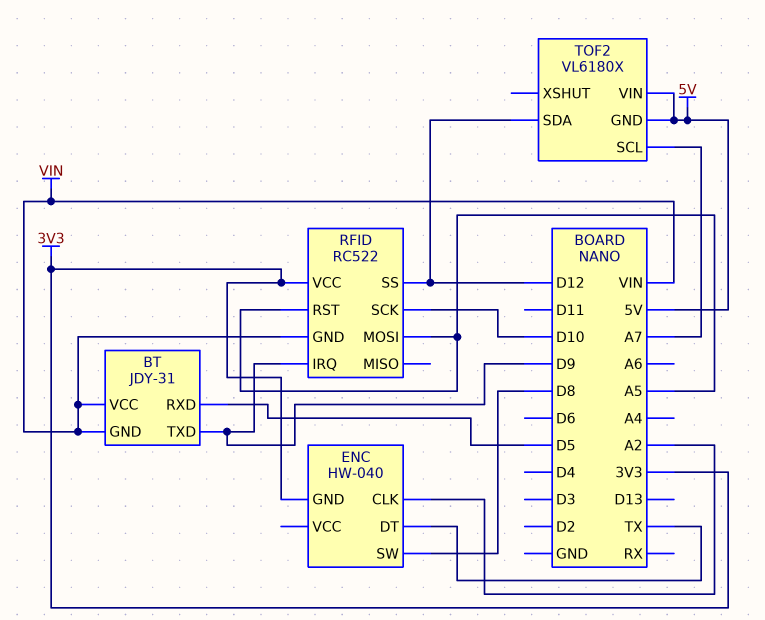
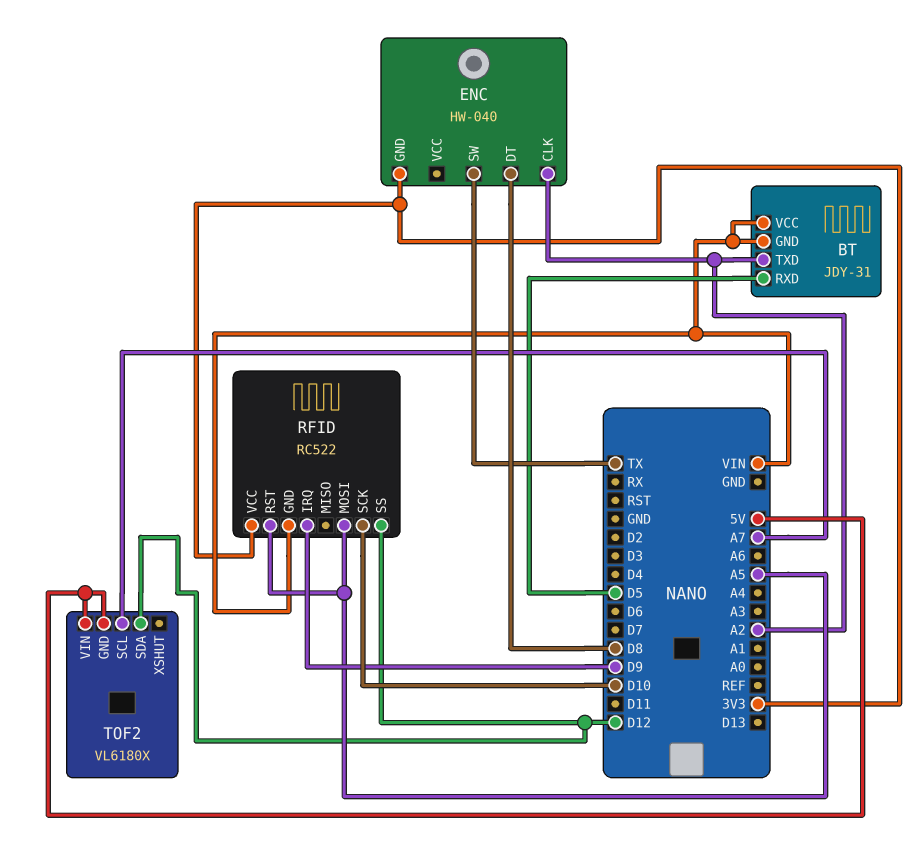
BT pin TXD: D9 -> A2
ENC pin DT: TX -> D8
ENC pin SW: D8 -> TX

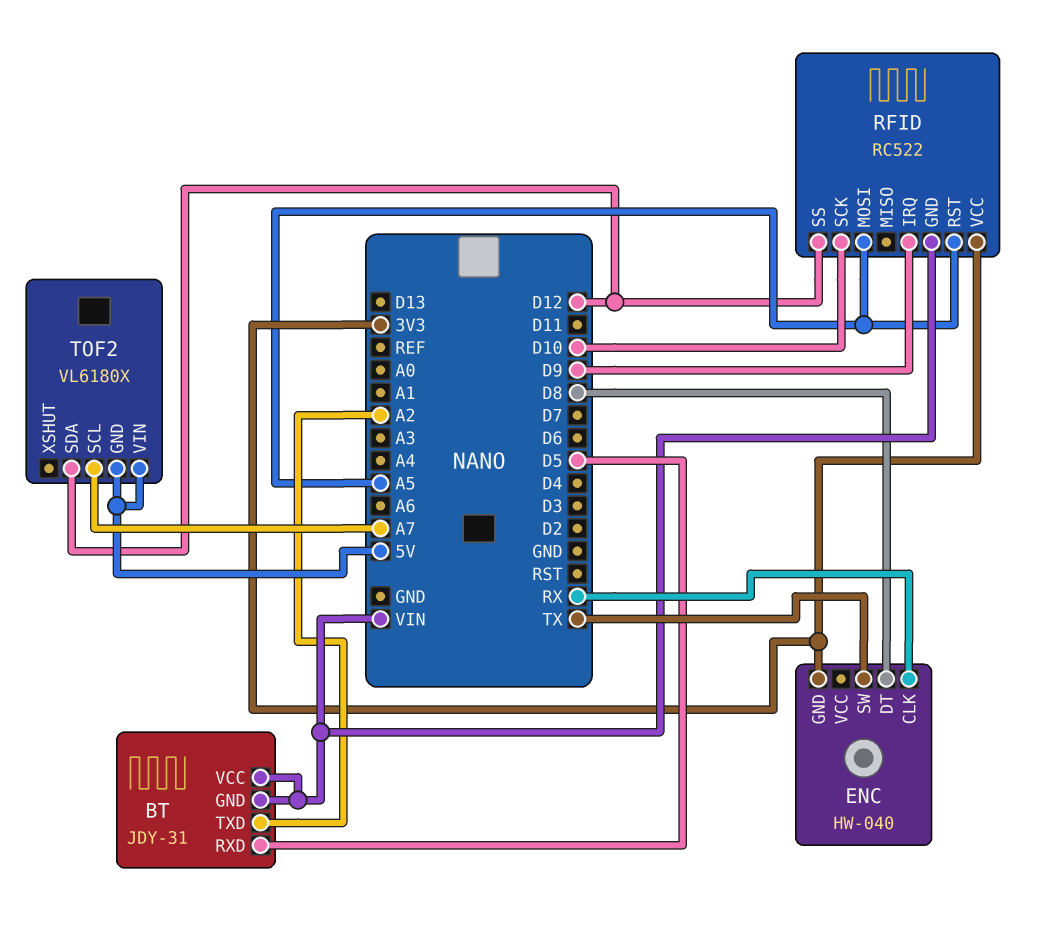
ENC pin CLK: A2 -> RX

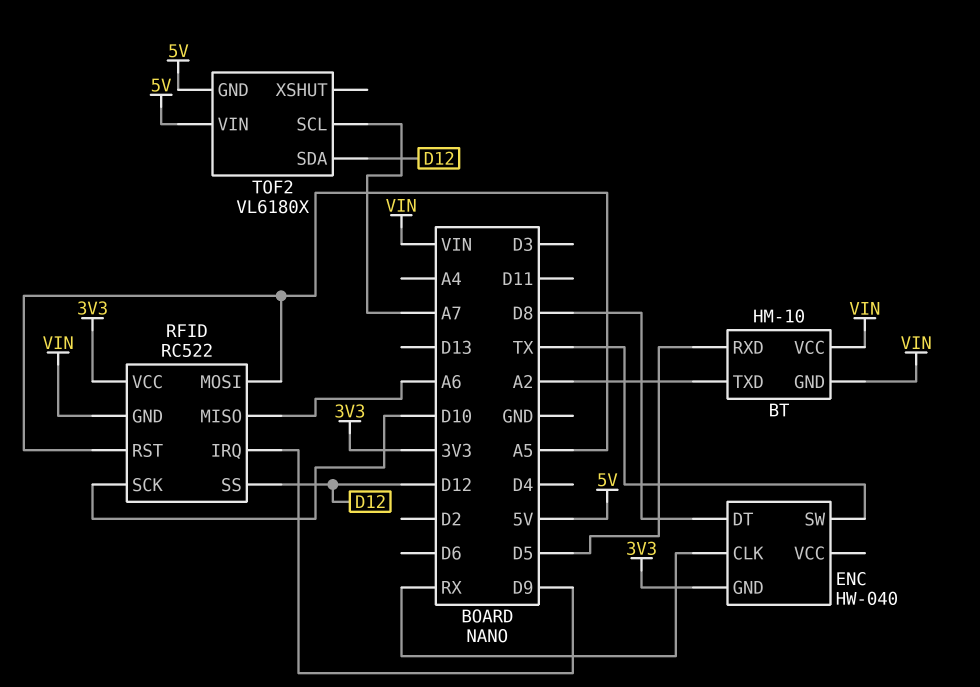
BT: JDY-31 -> HM-10
RFID pin MISO: none -> A6

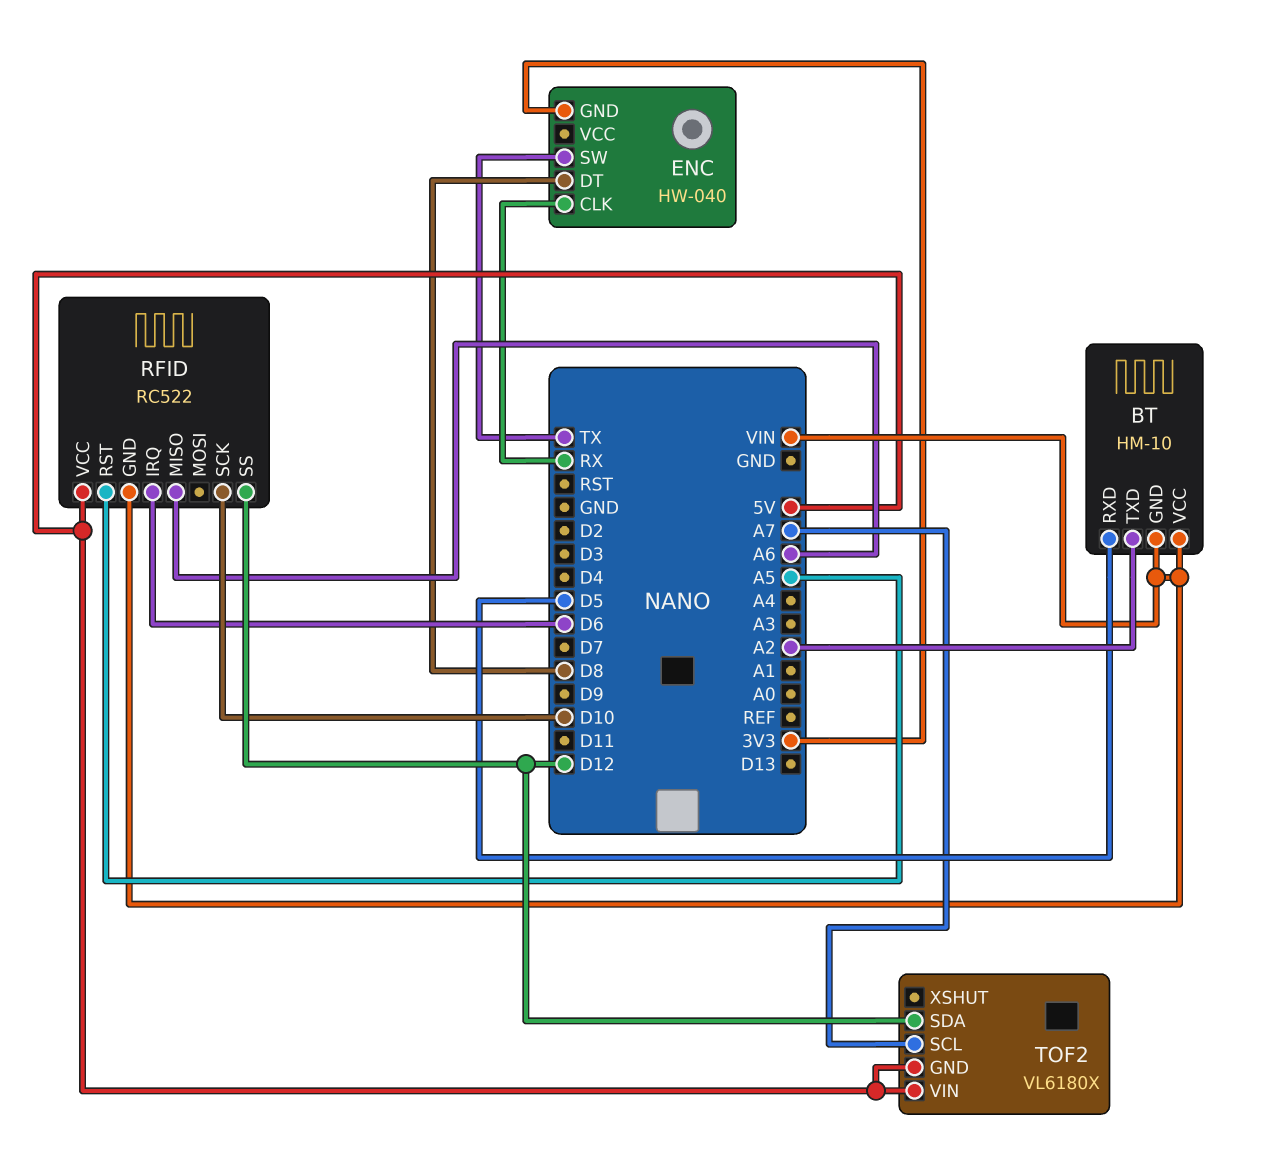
RFID pin IRQ: D9 -> D6
RFID pin MOSI: A5 -> none
RFID pin VCC: 3V3 -> 5V

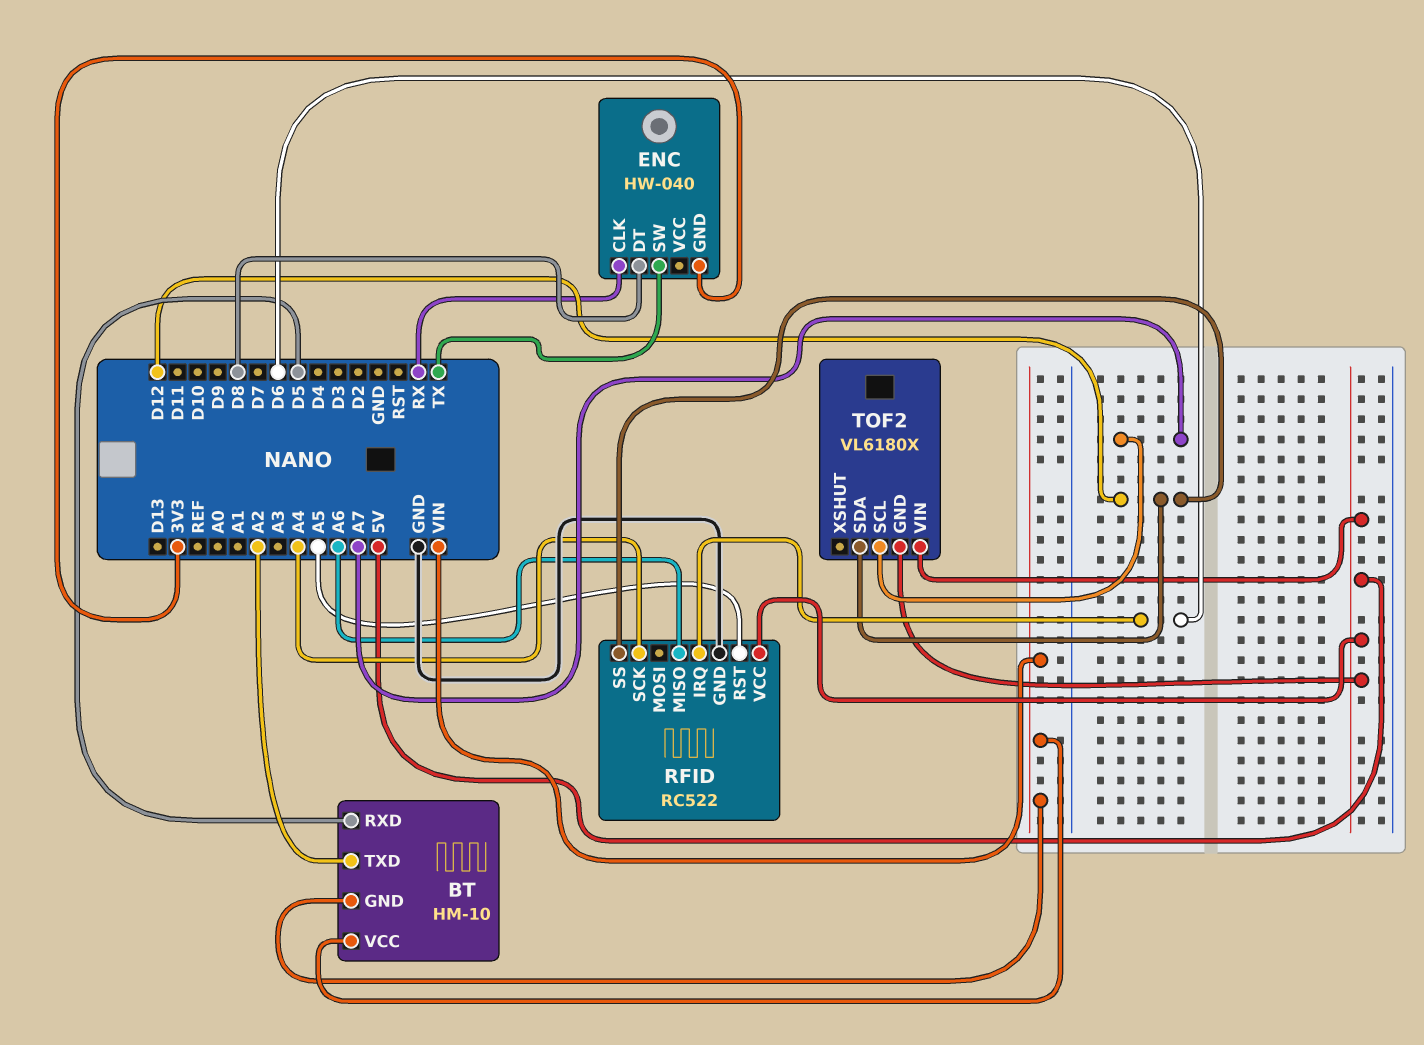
RFID pin GND: VIN -> GND
RFID pin SCK: D10 -> A4

